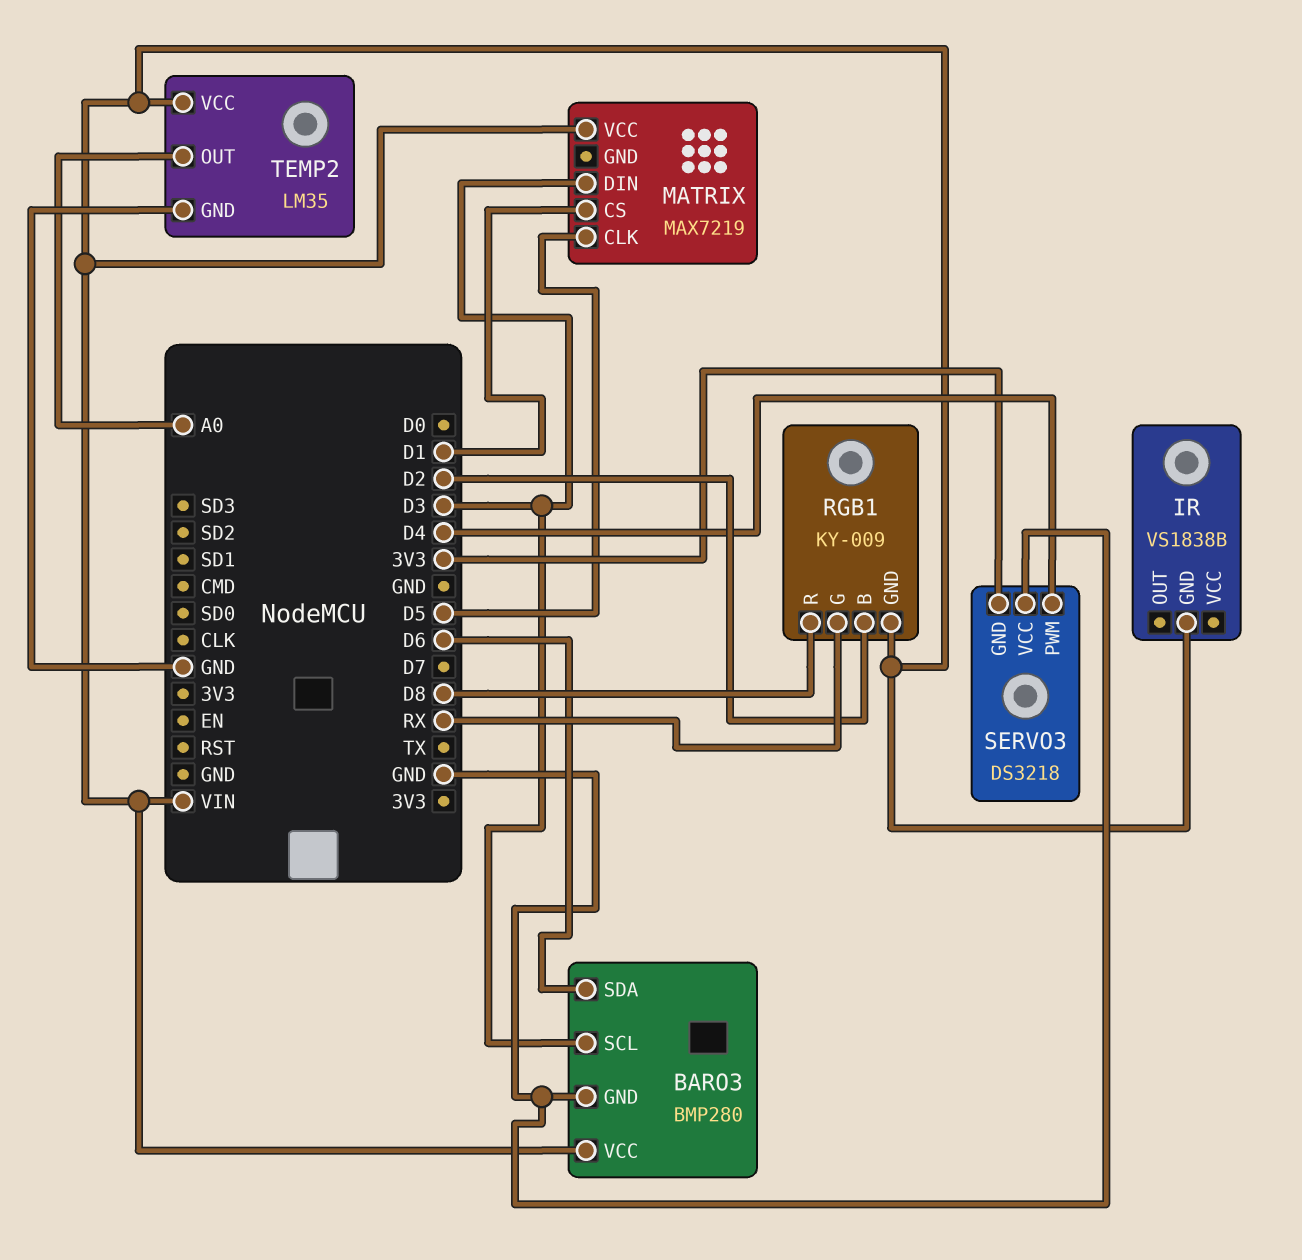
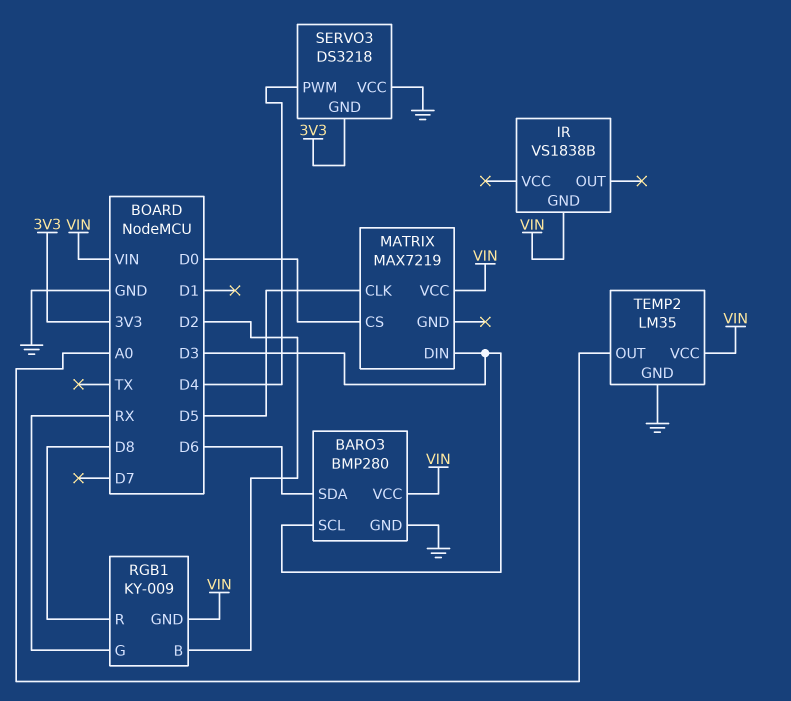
MATRIX pin CS: D1 -> D0

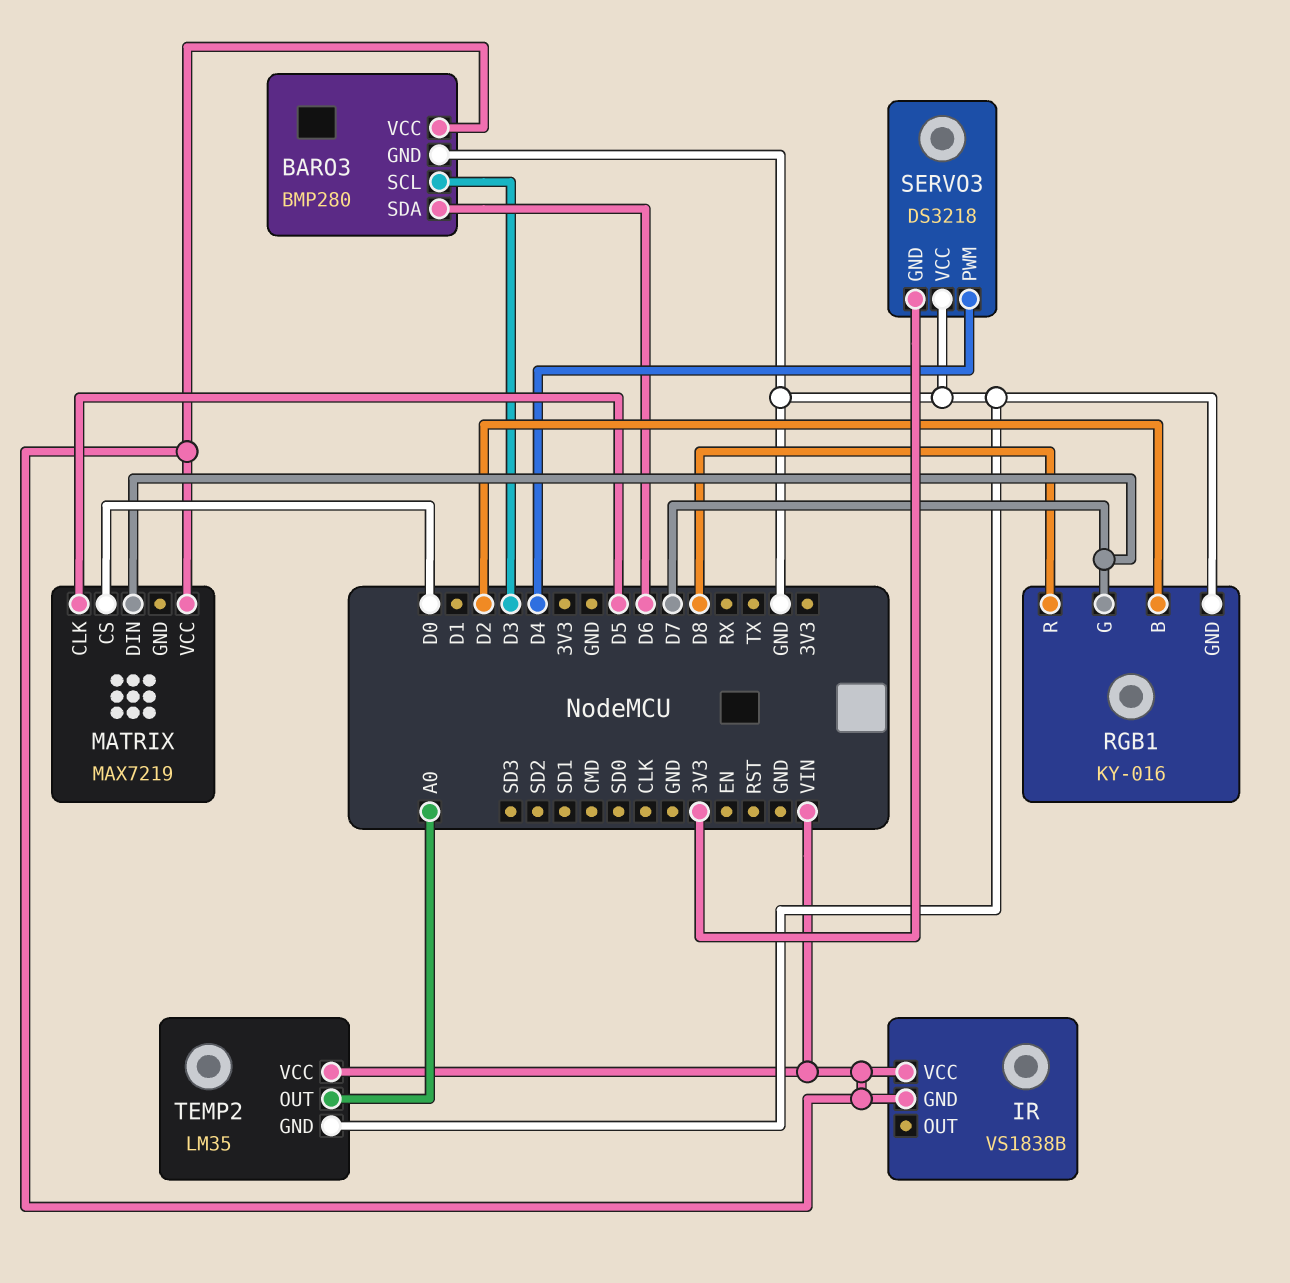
IR pin VCC: none -> VIN
MATRIX pin DIN: D3 -> D7
RGB1: KY-009 -> KY-016
RGB1 pin G: RX -> D7
RGB1 pin GND: VIN -> GND

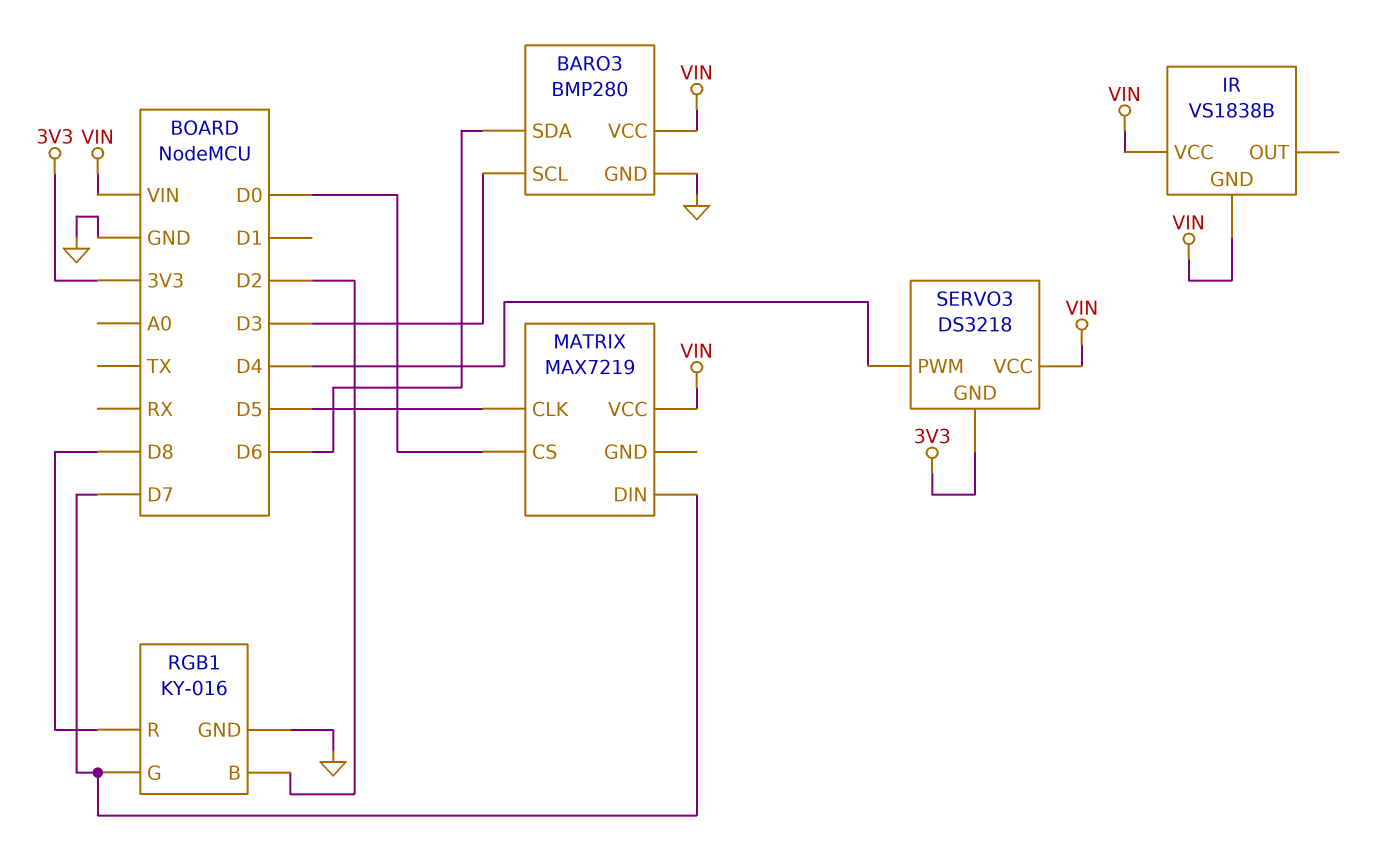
SERVO3 pin VCC: GND -> VIN
TEMP2: LM35 -> none
TEMP2 pin GND: GND -> none
TEMP2 pin OUT: A0 -> none
TEMP2 pin VCC: VIN -> none

